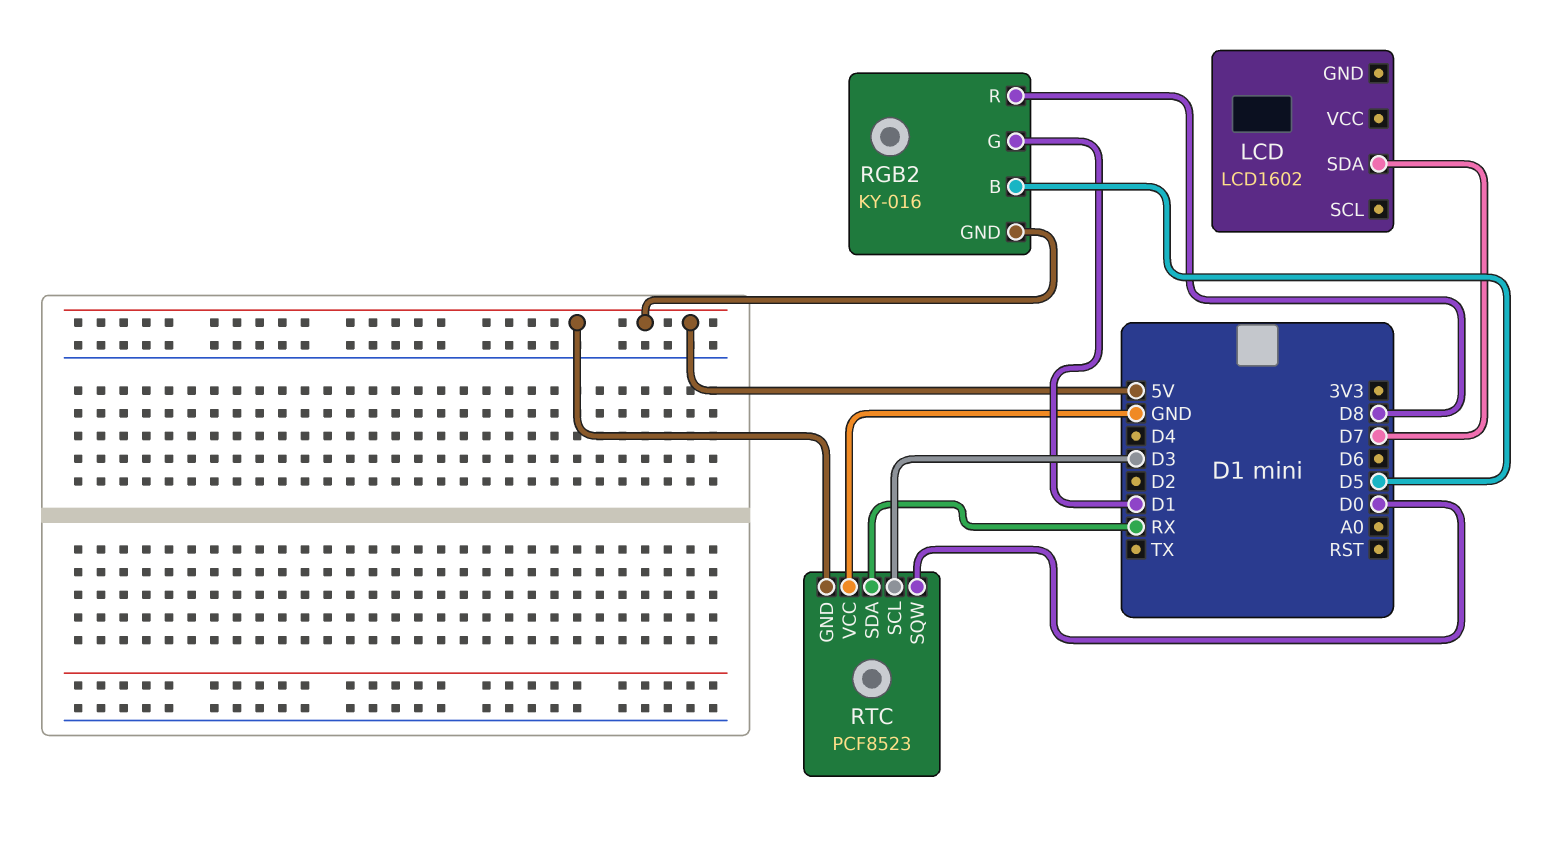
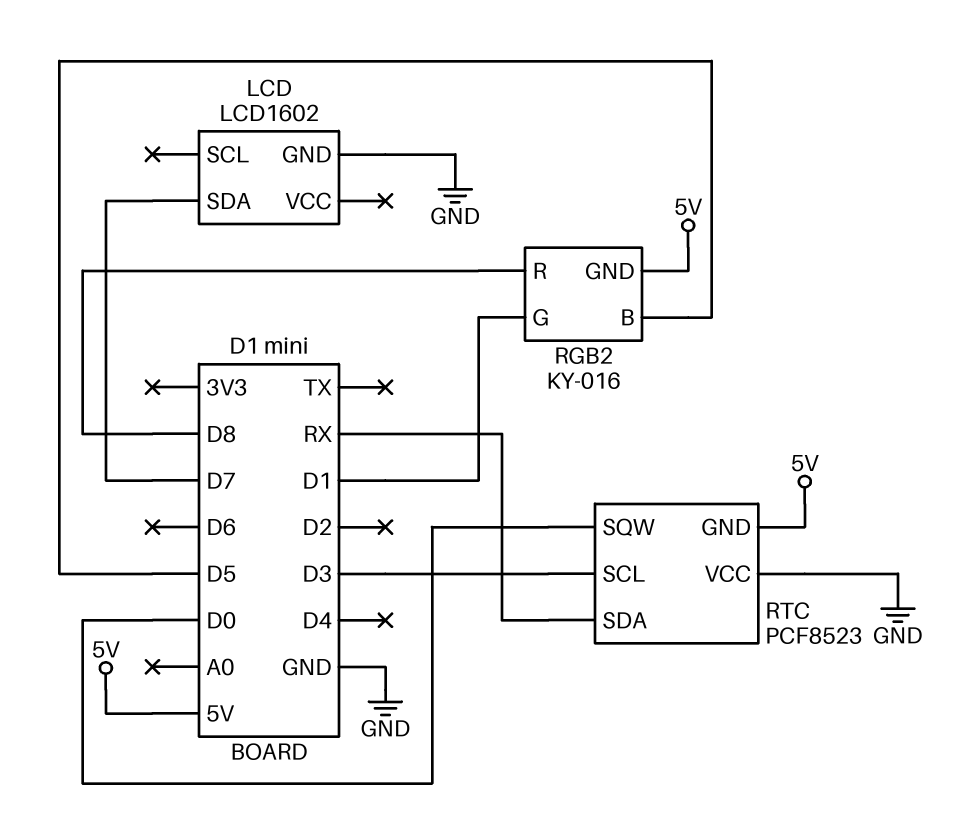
LCD pin GND: none -> GND

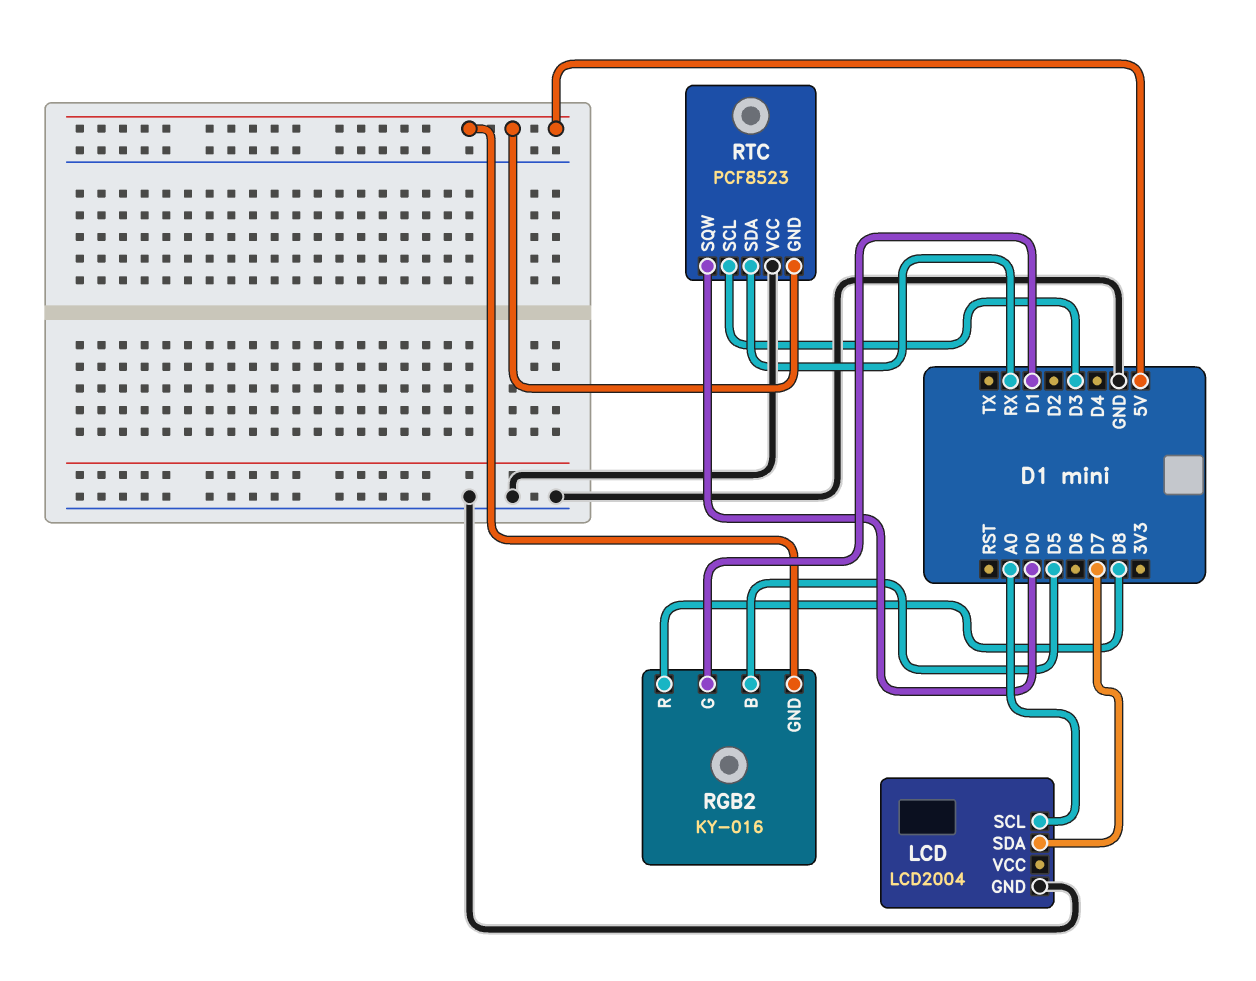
LCD: LCD1602 -> LCD2004
LCD pin SCL: none -> A0

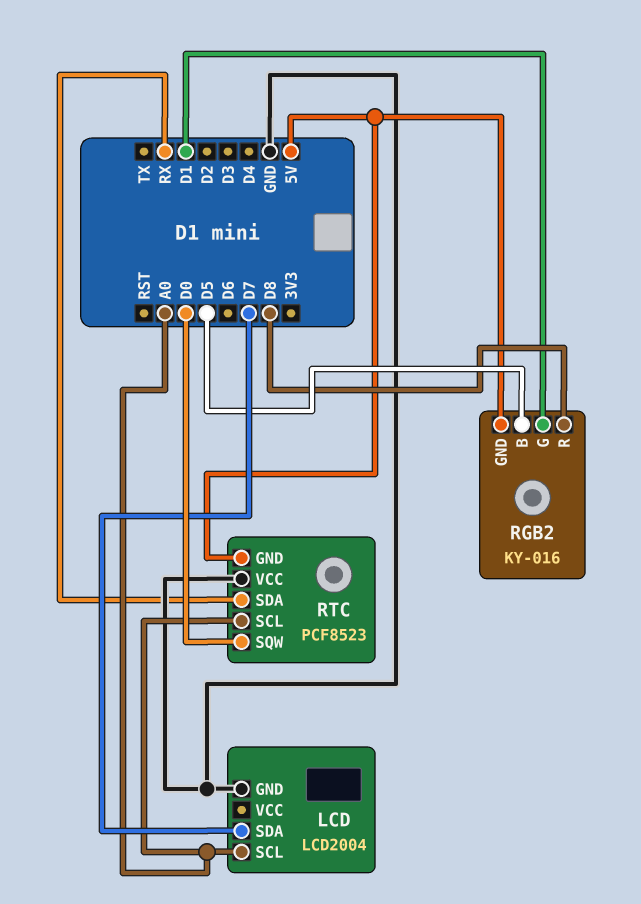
RTC pin SCL: D3 -> A0

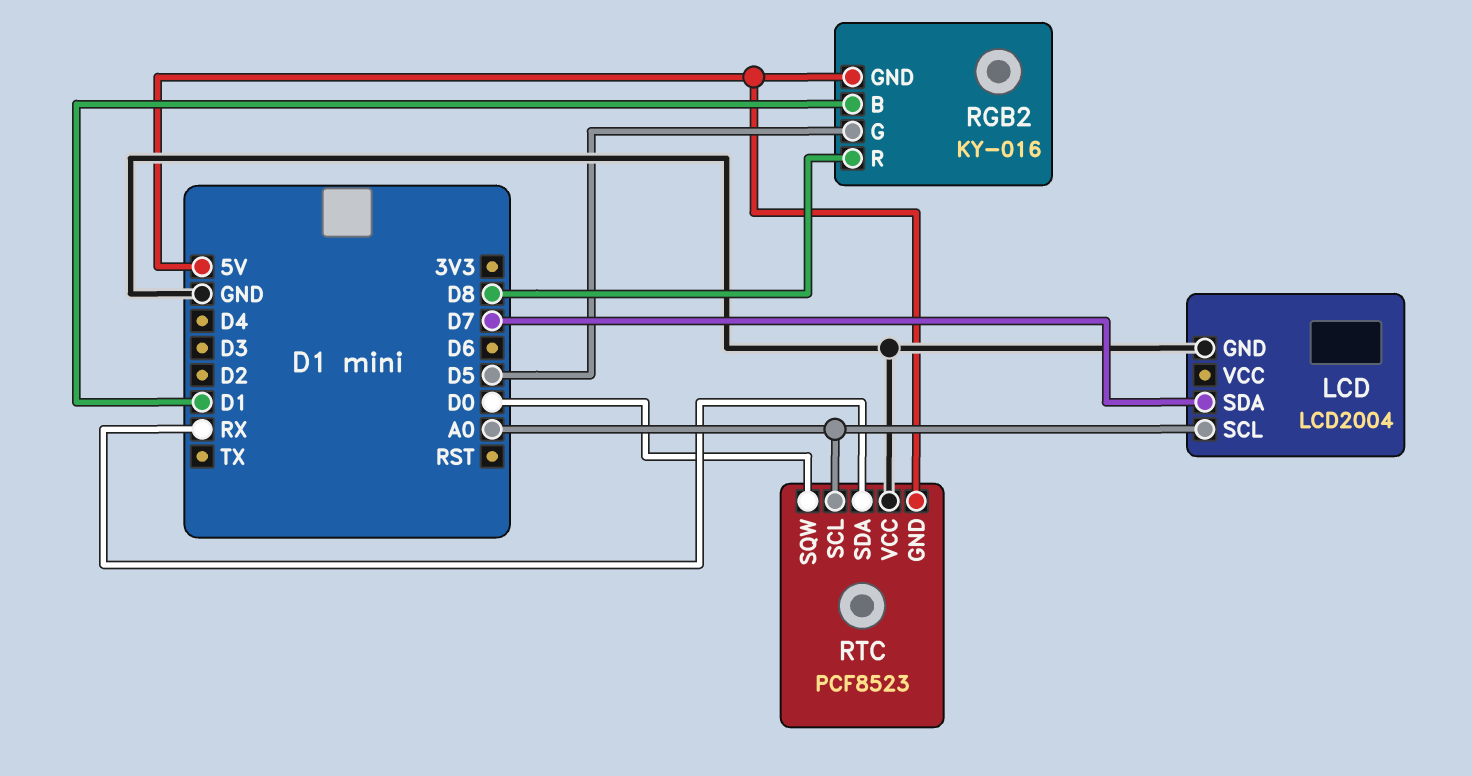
RGB2 pin B: D5 -> D1
RGB2 pin G: D1 -> D5

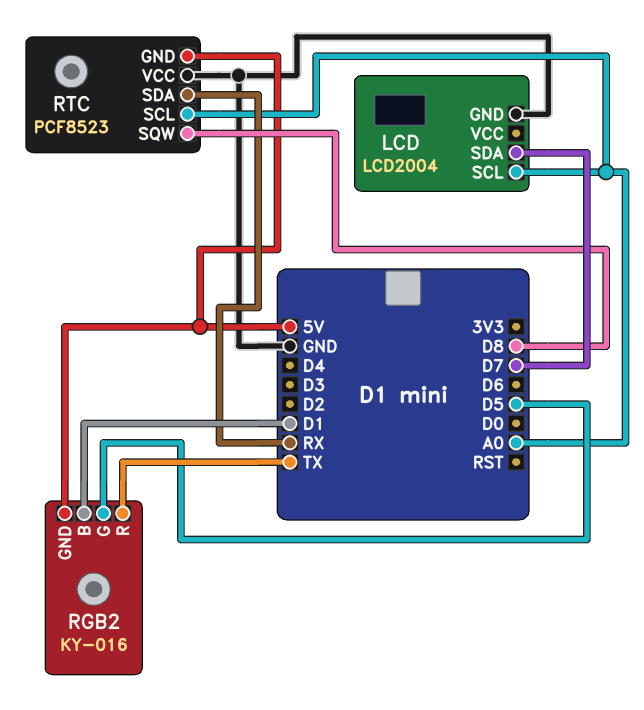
RGB2 pin R: D8 -> TX
RTC pin SQW: D0 -> D8

